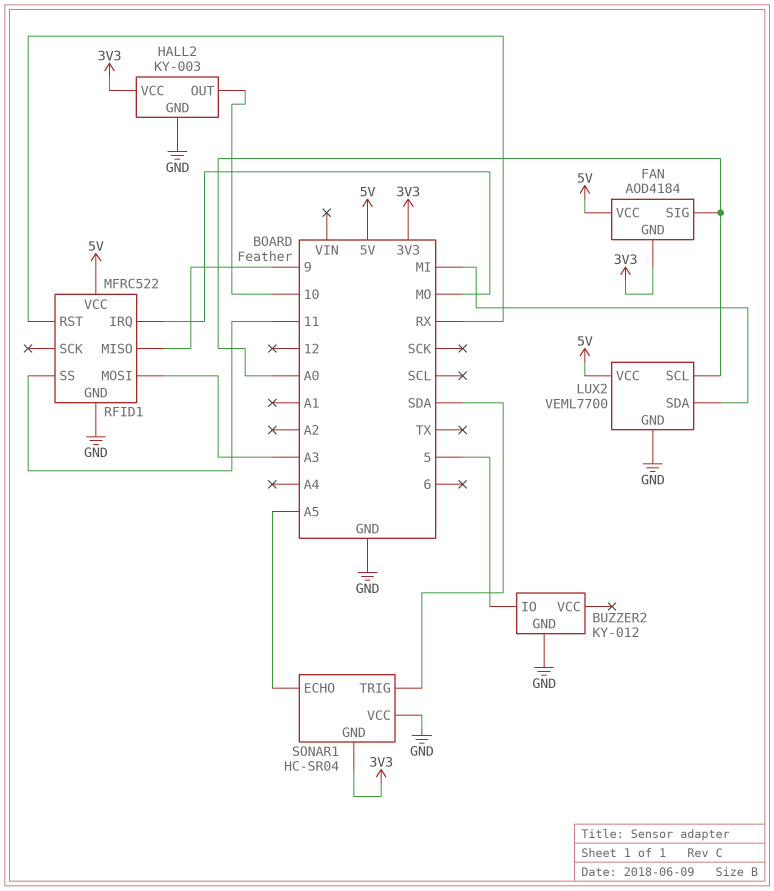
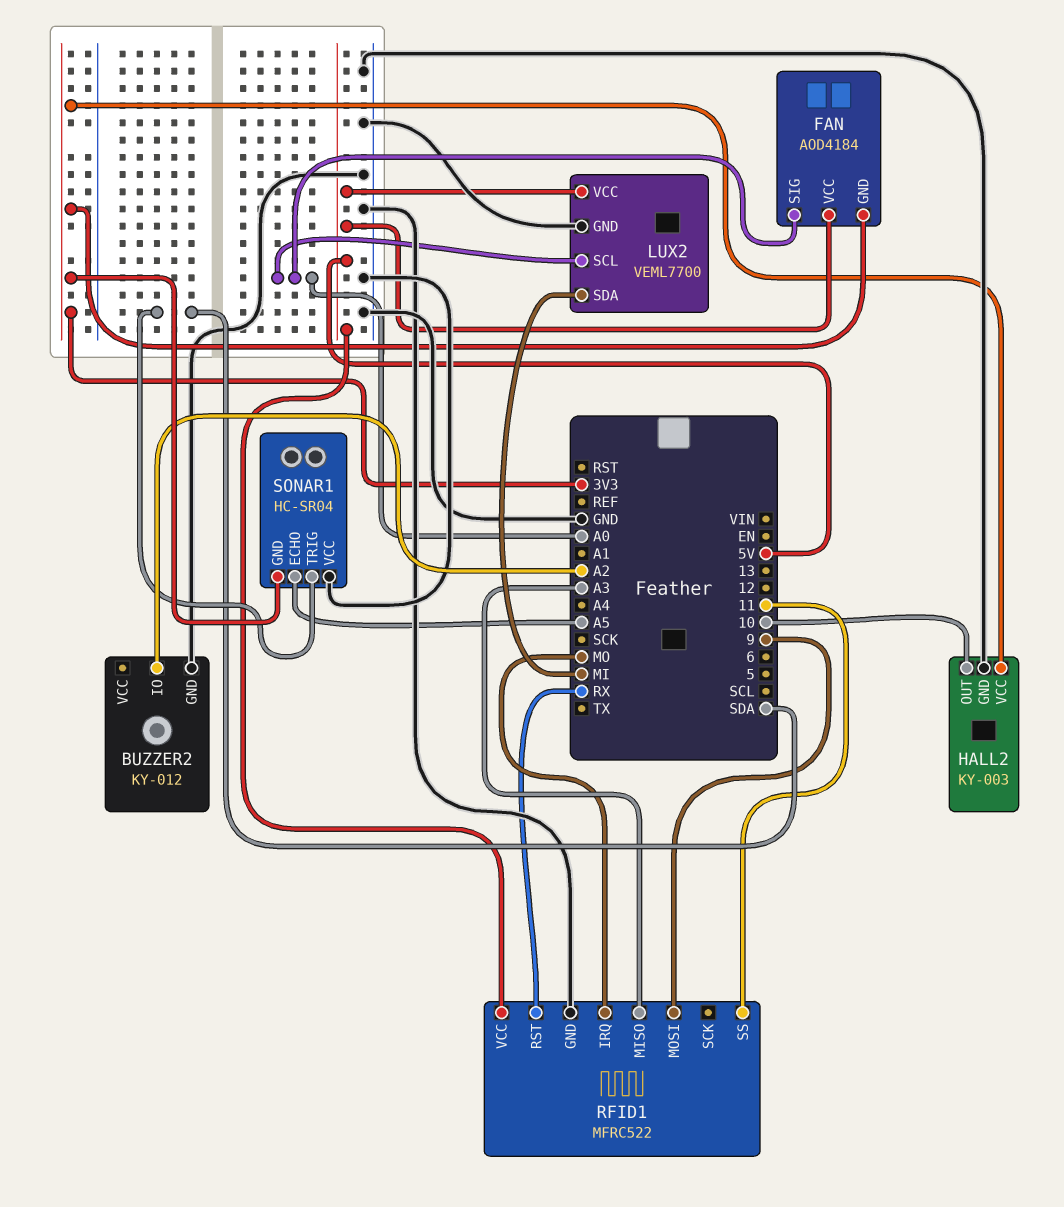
BUZZER2 pin IO: 5 -> A2
RFID1 pin MISO: 9 -> A3
RFID1 pin MOSI: A3 -> 9

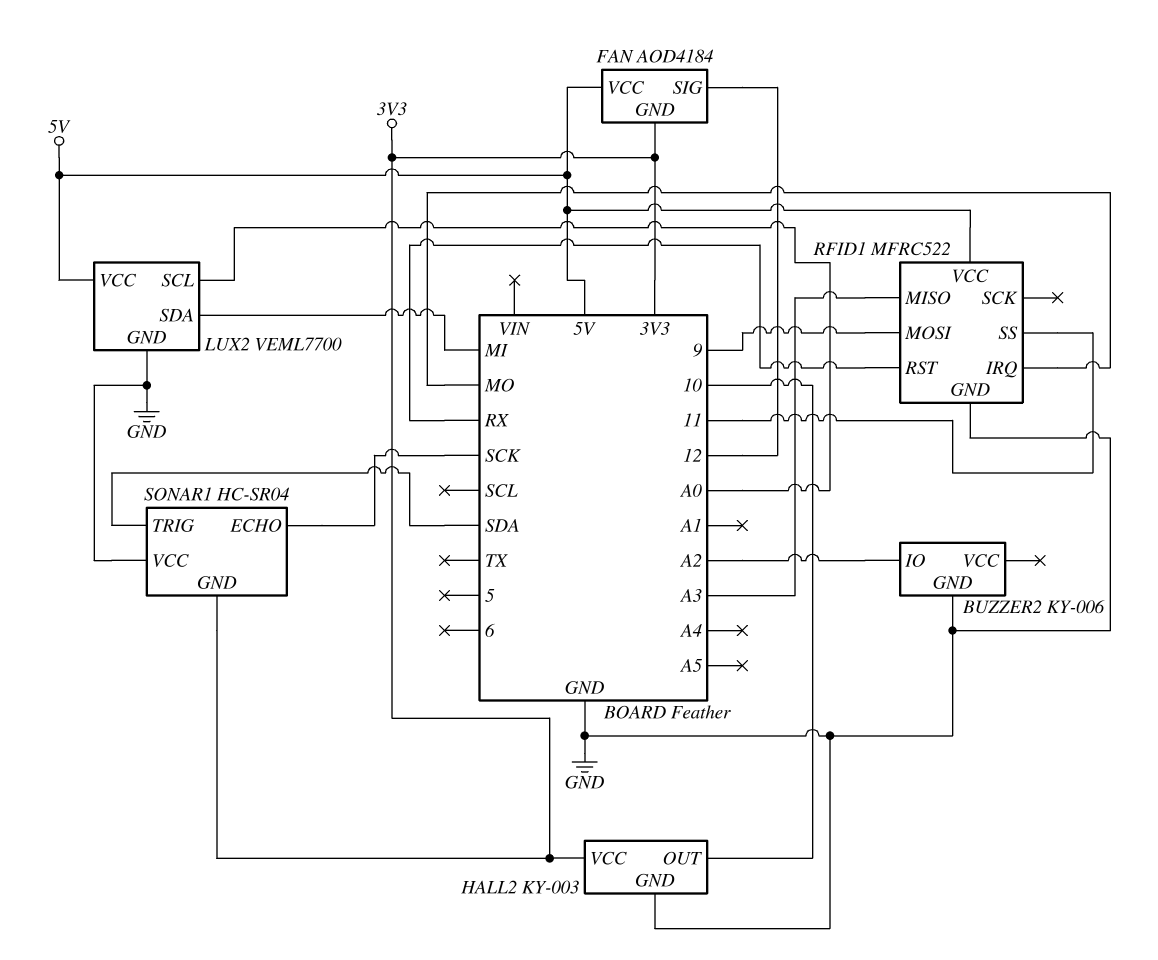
BUZZER2: KY-012 -> KY-006
FAN pin SIG: A0 -> 12
SONAR1 pin ECHO: A5 -> SCK

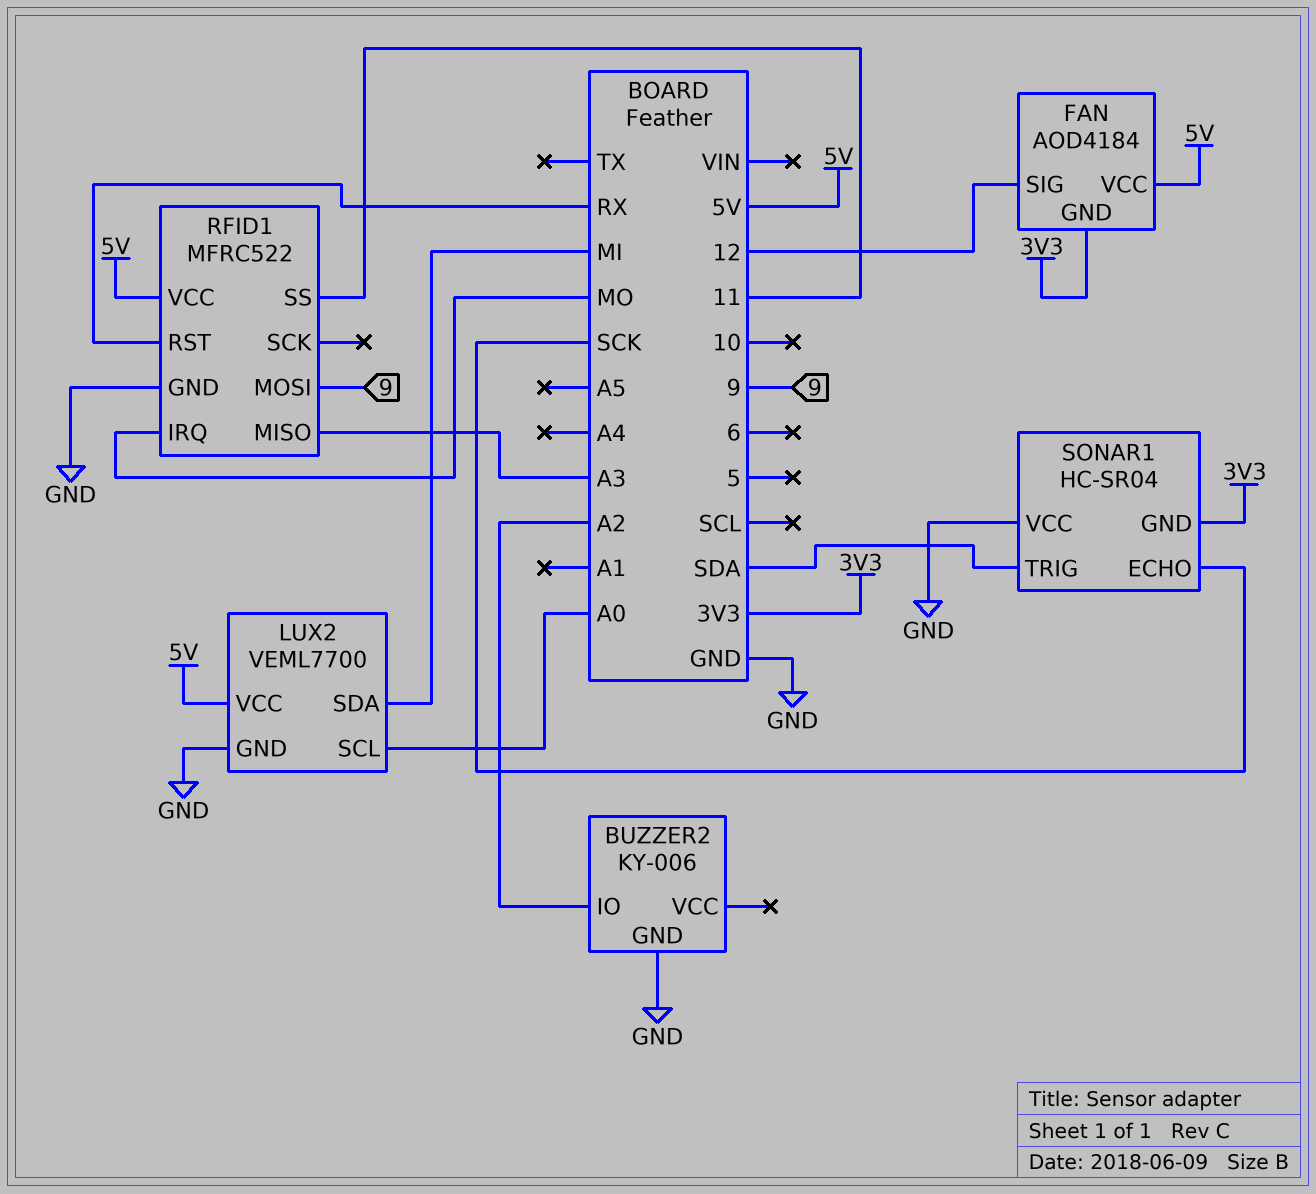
HALL2: KY-003 -> none
HALL2 pin GND: GND -> none
HALL2 pin OUT: 10 -> none
HALL2 pin VCC: 3V3 -> none

